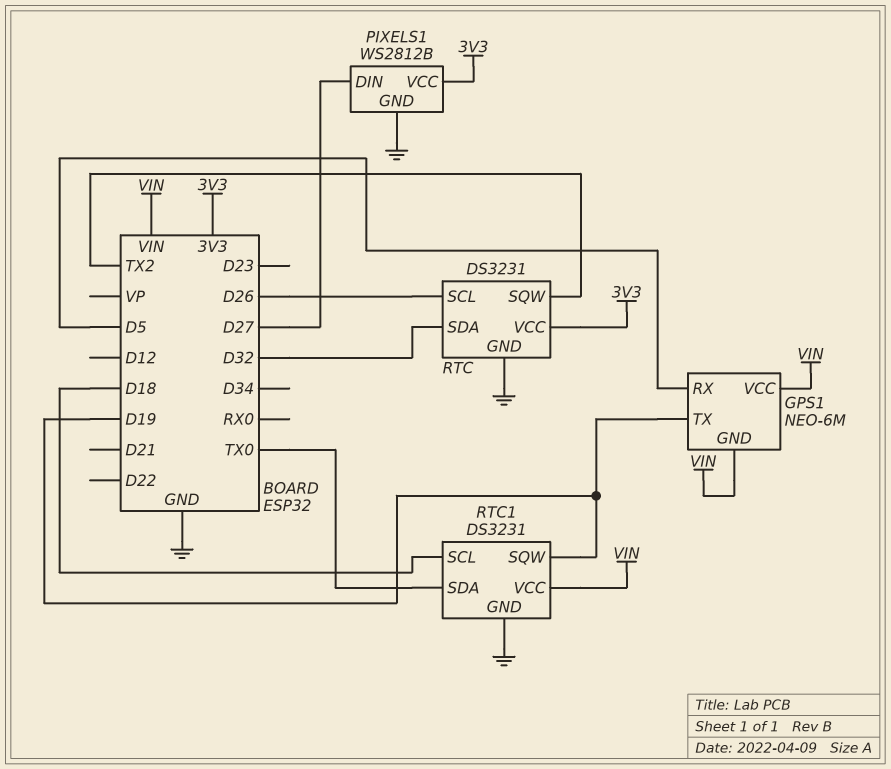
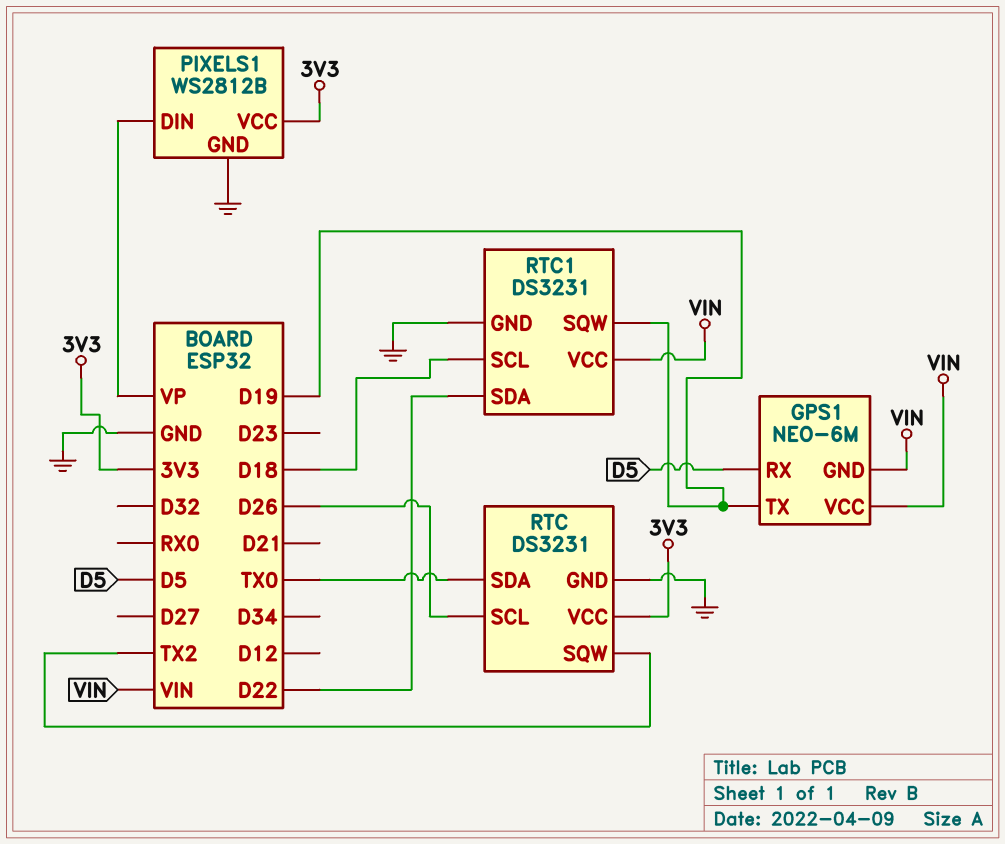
PIXELS1 pin DIN: D27 -> VP
RTC pin SDA: D32 -> TX0
RTC1 pin SDA: TX0 -> D22

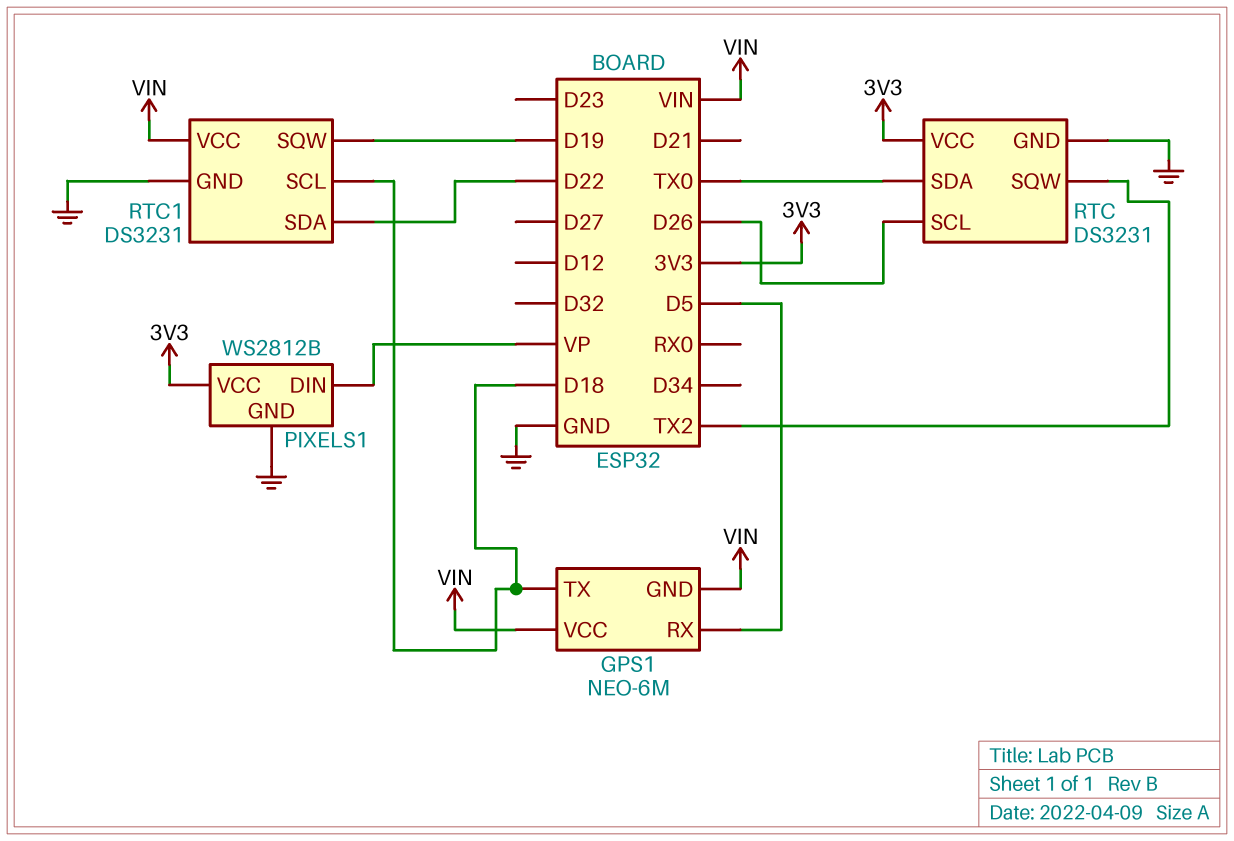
GPS1 pin TX: D19 -> D18

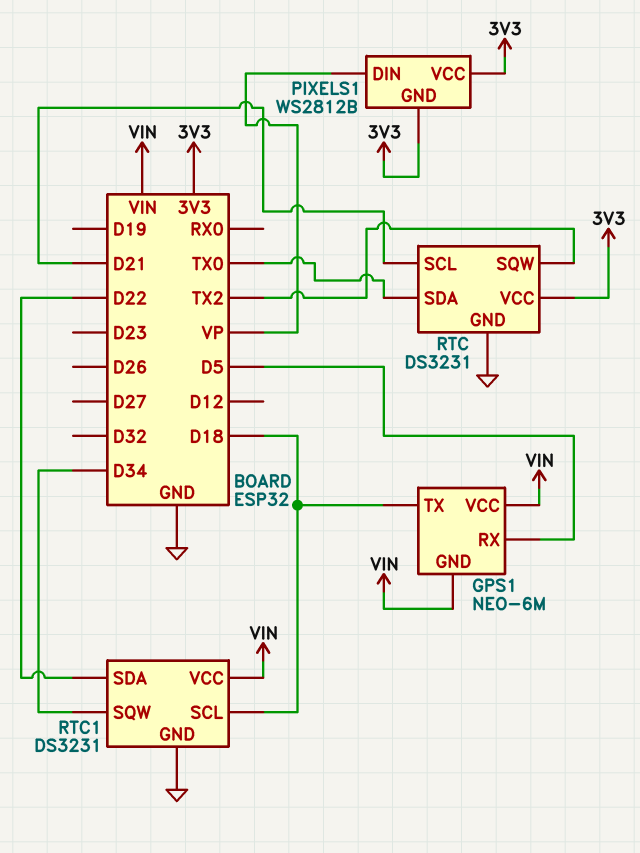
PIXELS1 pin GND: GND -> 3V3
RTC pin SCL: D26 -> D21
RTC1 pin SQW: D19 -> D34

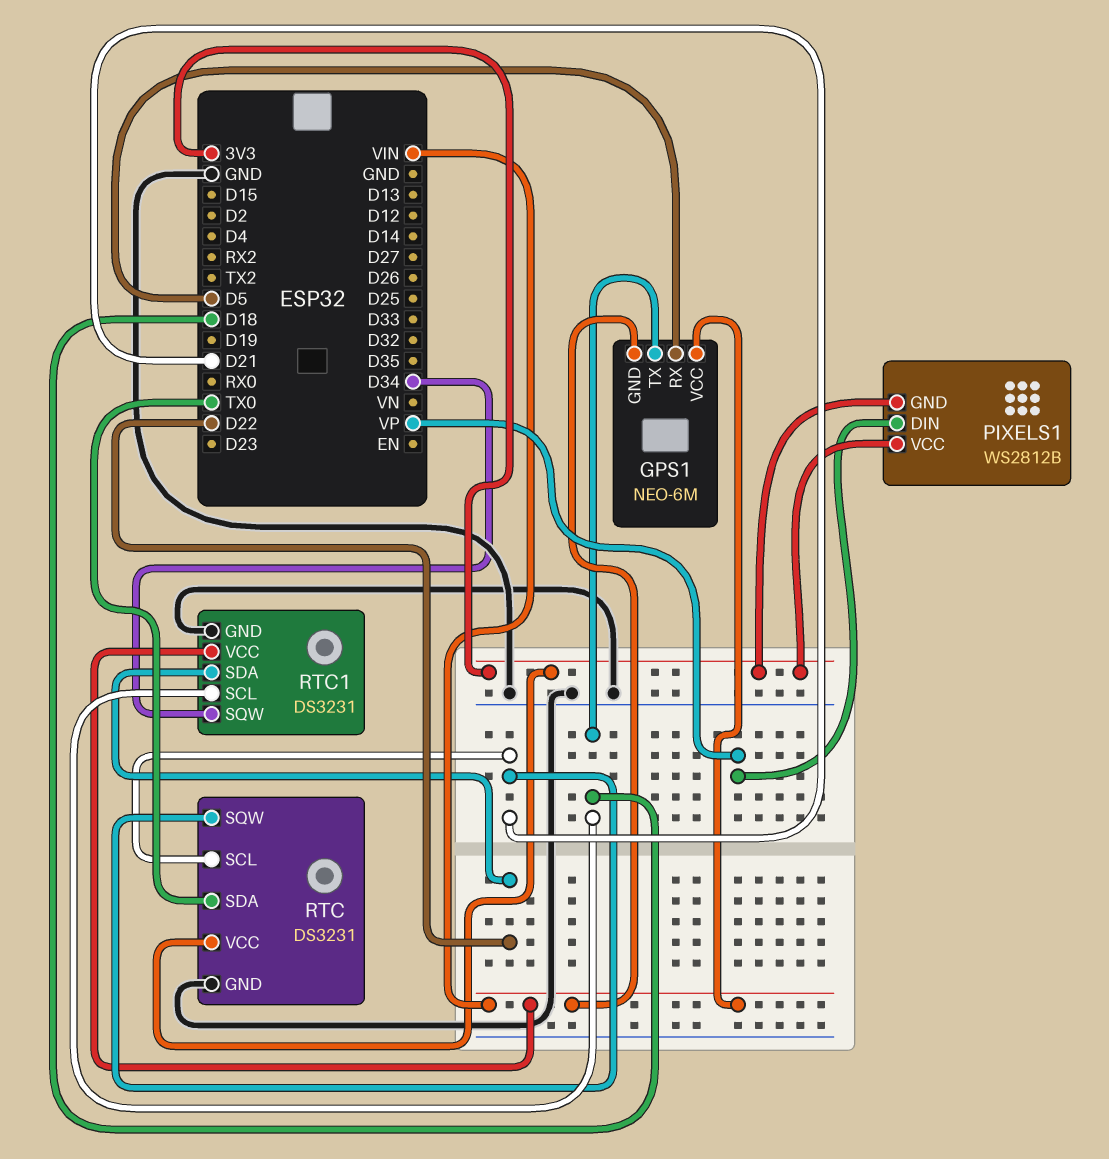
RTC pin SQW: TX2 -> D21

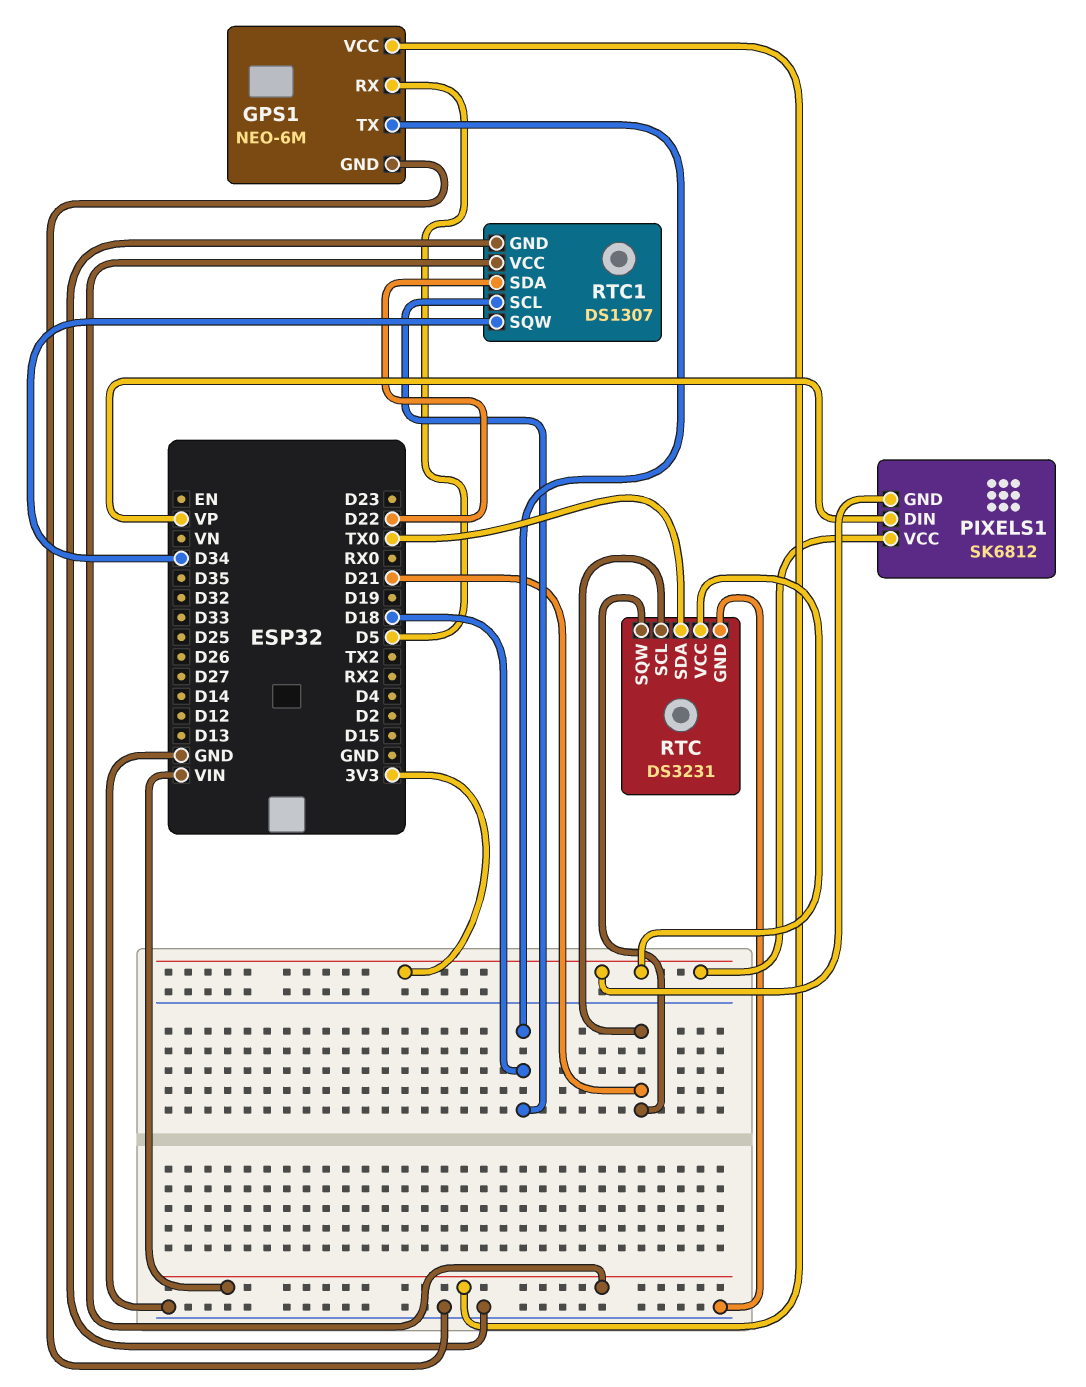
GPS1 pin GND: VIN -> GND
PIXELS1: WS2812B -> SK6812
RTC1: DS3231 -> DS1307

